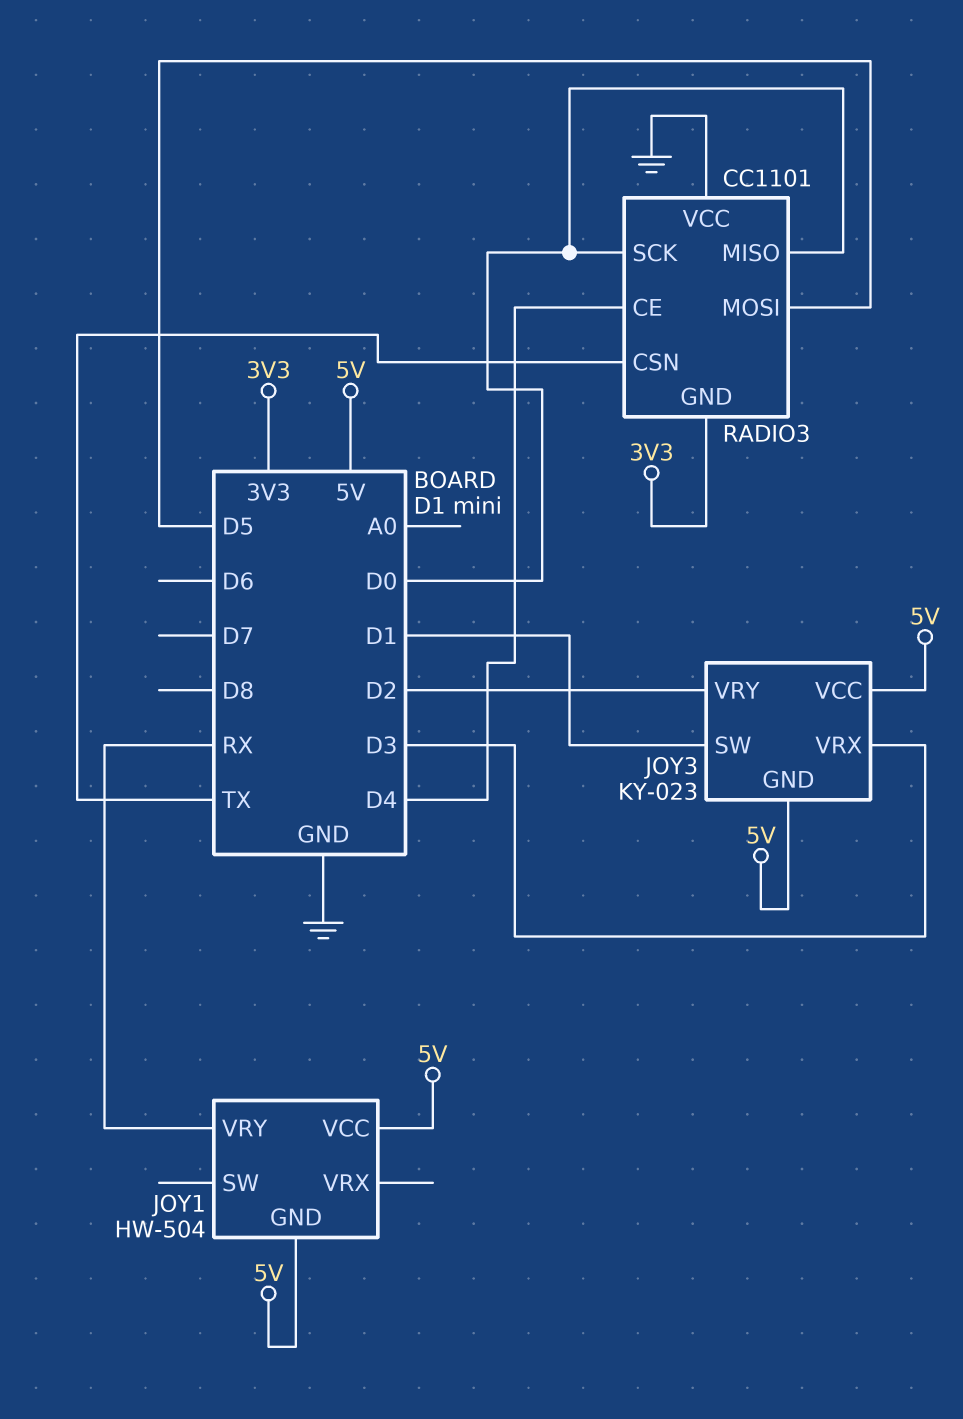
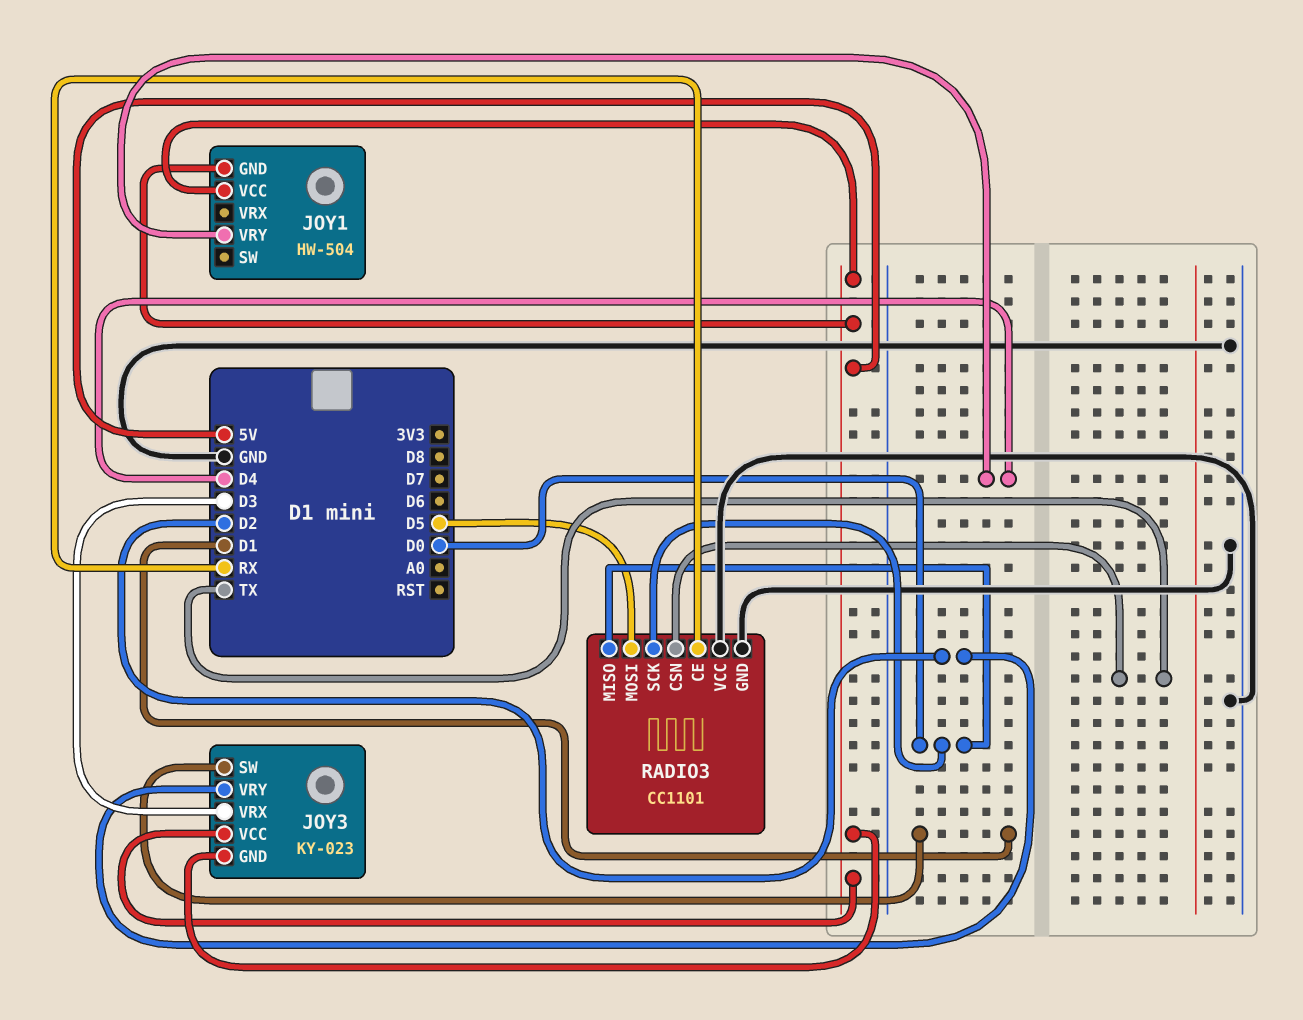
JOY1 pin VRY: RX -> D4
RADIO3 pin CE: D4 -> RX
RADIO3 pin GND: 3V3 -> GND

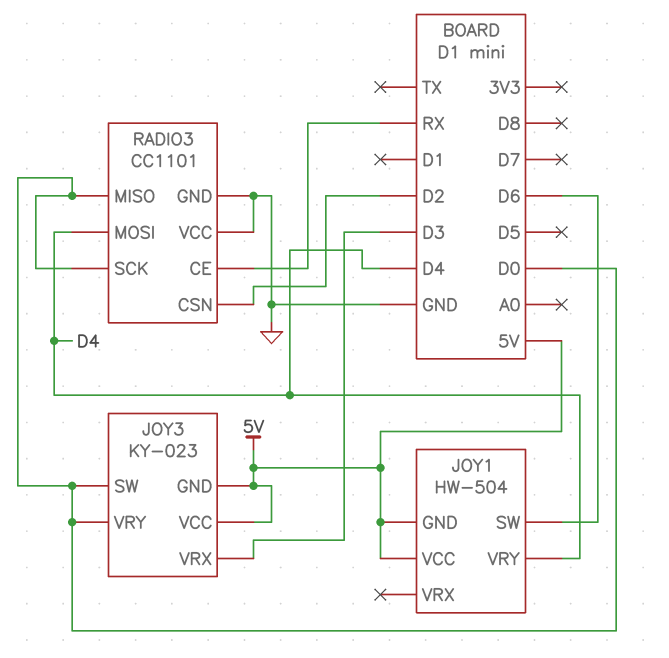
JOY1 pin SW: none -> D6
JOY3 pin SW: D1 -> D0
JOY3 pin VRY: D2 -> D0
RADIO3 pin CSN: TX -> D2
RADIO3 pin MOSI: D5 -> D4

